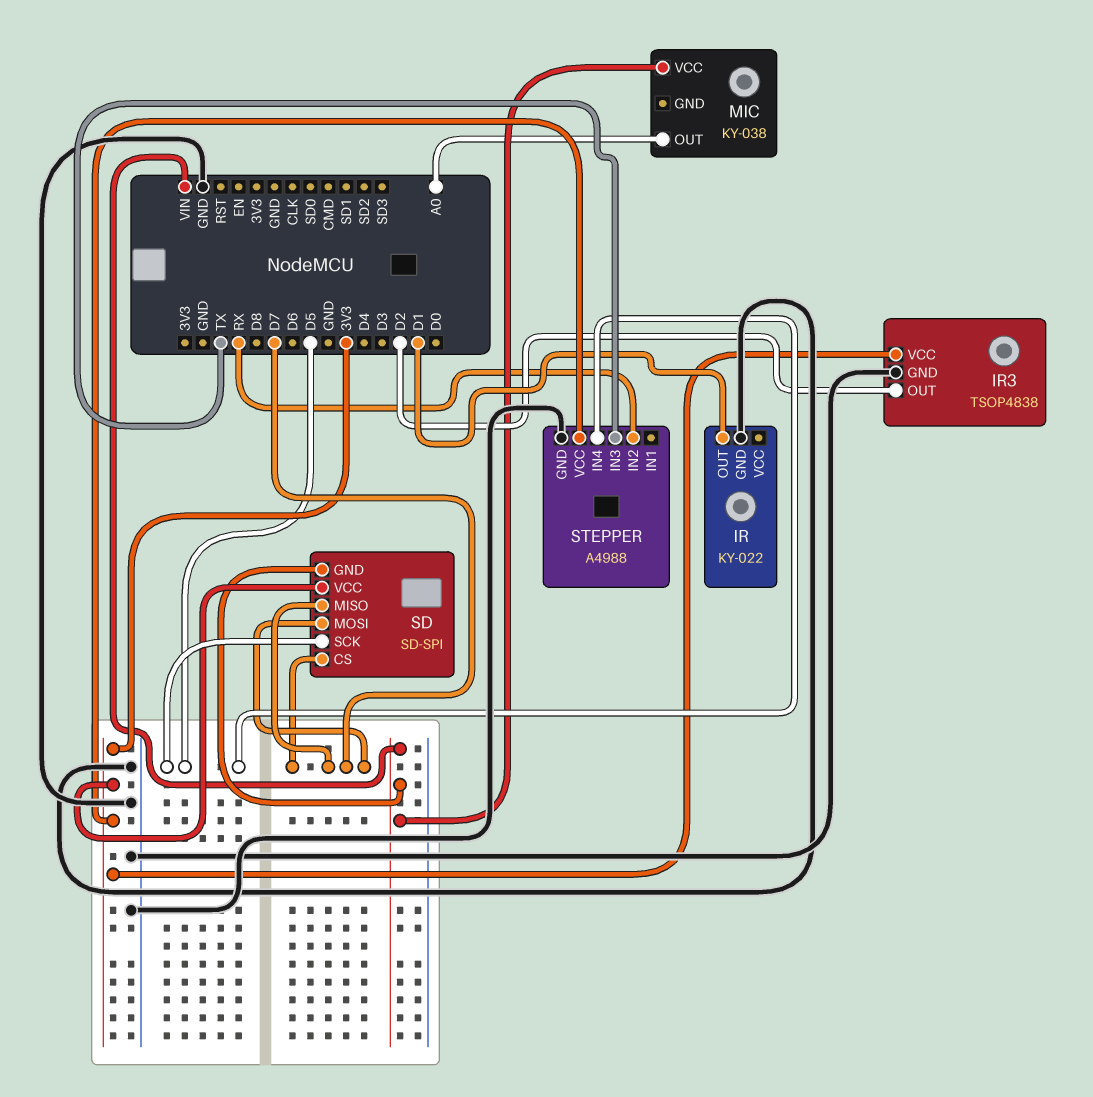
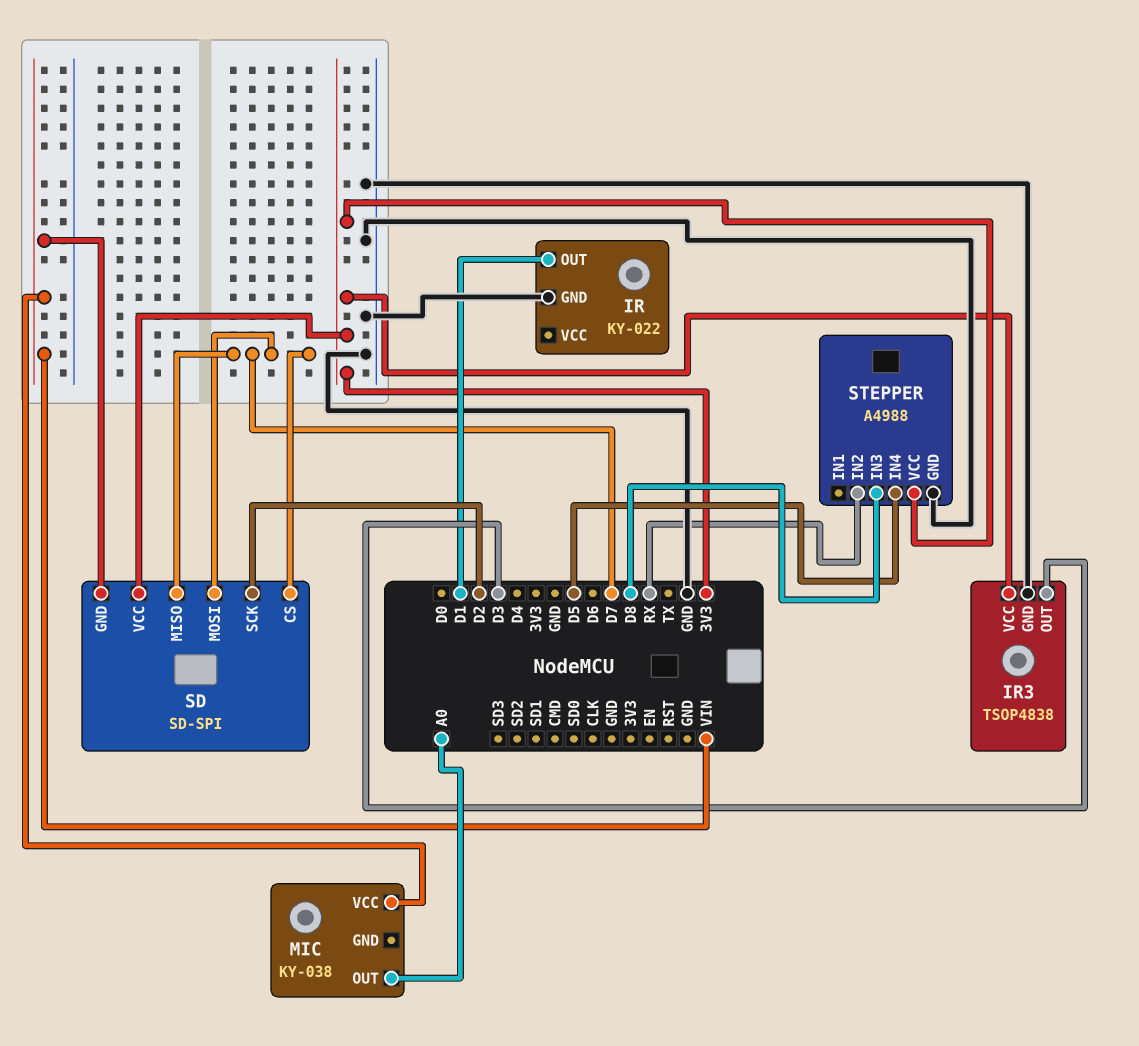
IR3 pin OUT: D2 -> D3
SD pin SCK: D5 -> D2
STEPPER pin IN3: TX -> D8

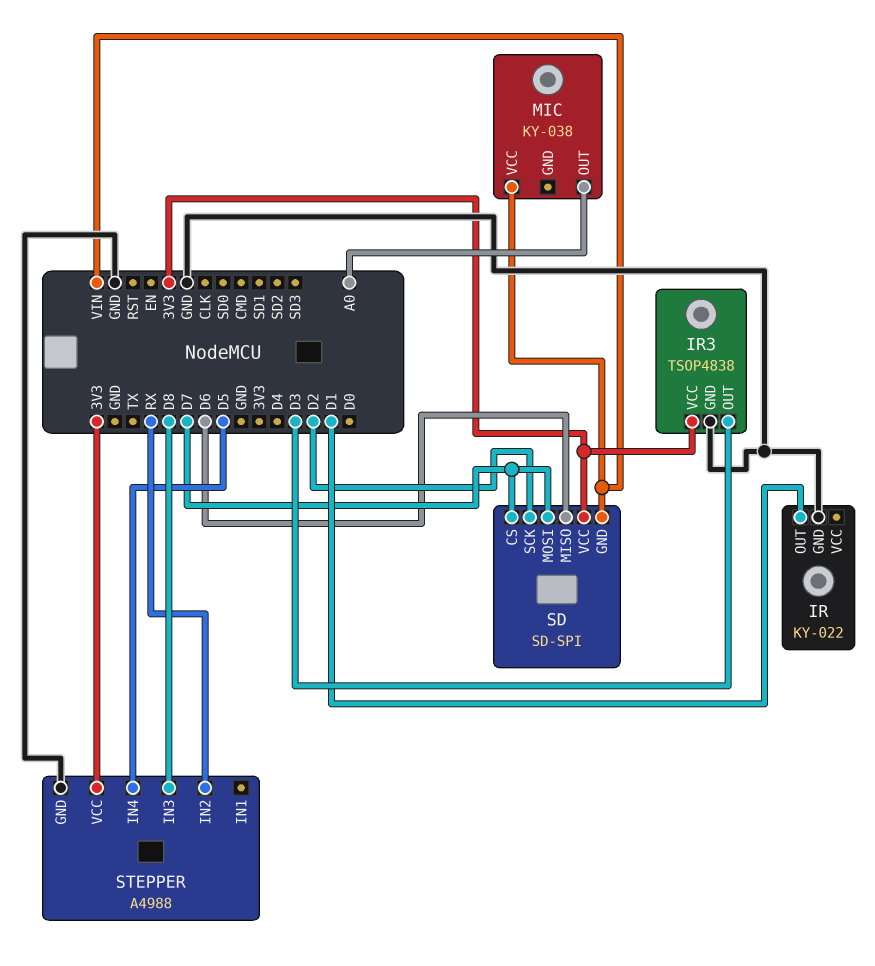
SD pin MISO: D7 -> D6

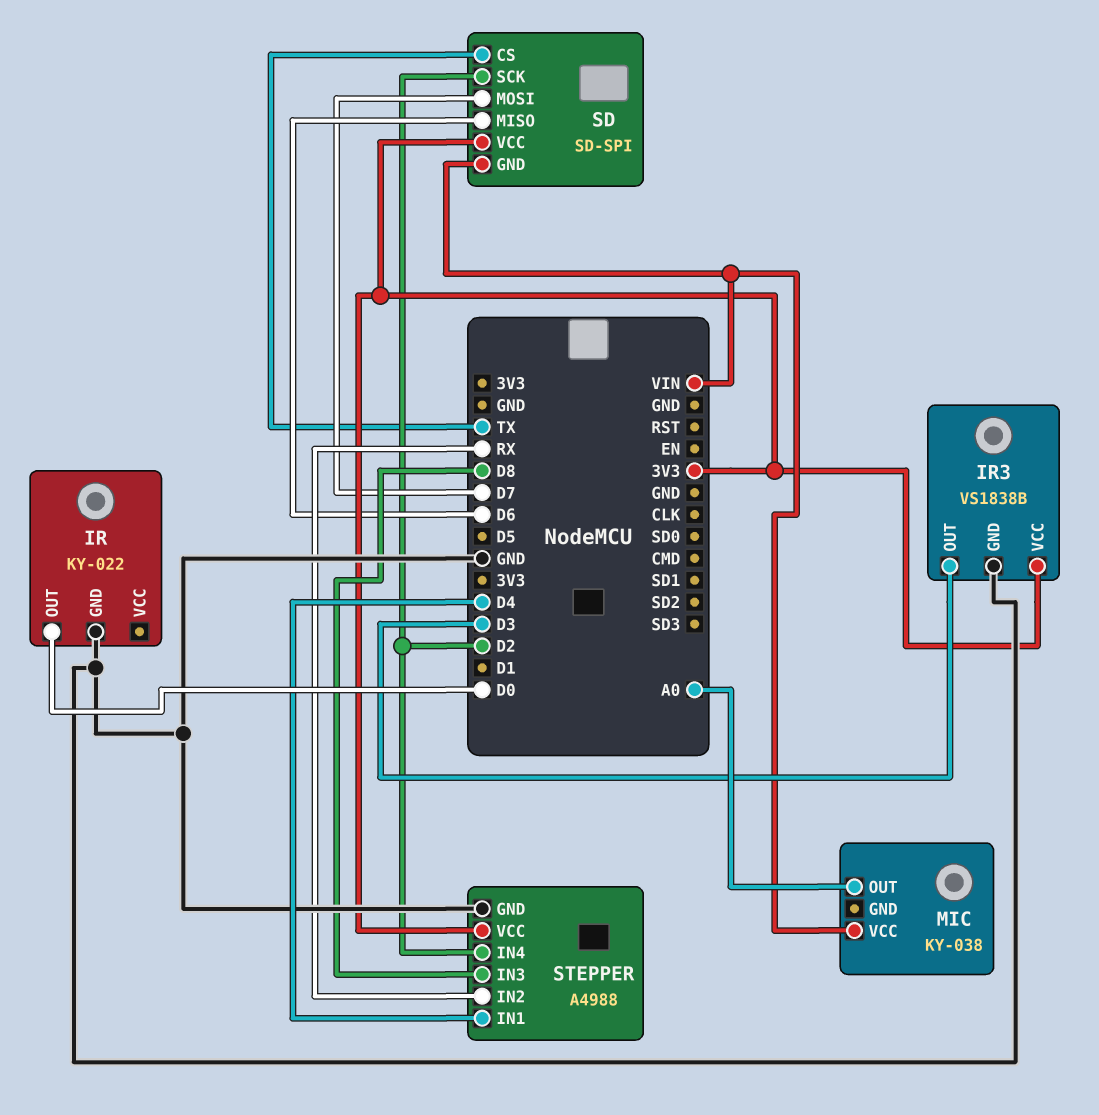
IR pin OUT: D1 -> D0
IR3: TSOP4838 -> VS1838B
SD pin CS: D7 -> TX
STEPPER pin IN1: none -> D4
STEPPER pin IN4: D5 -> D2

